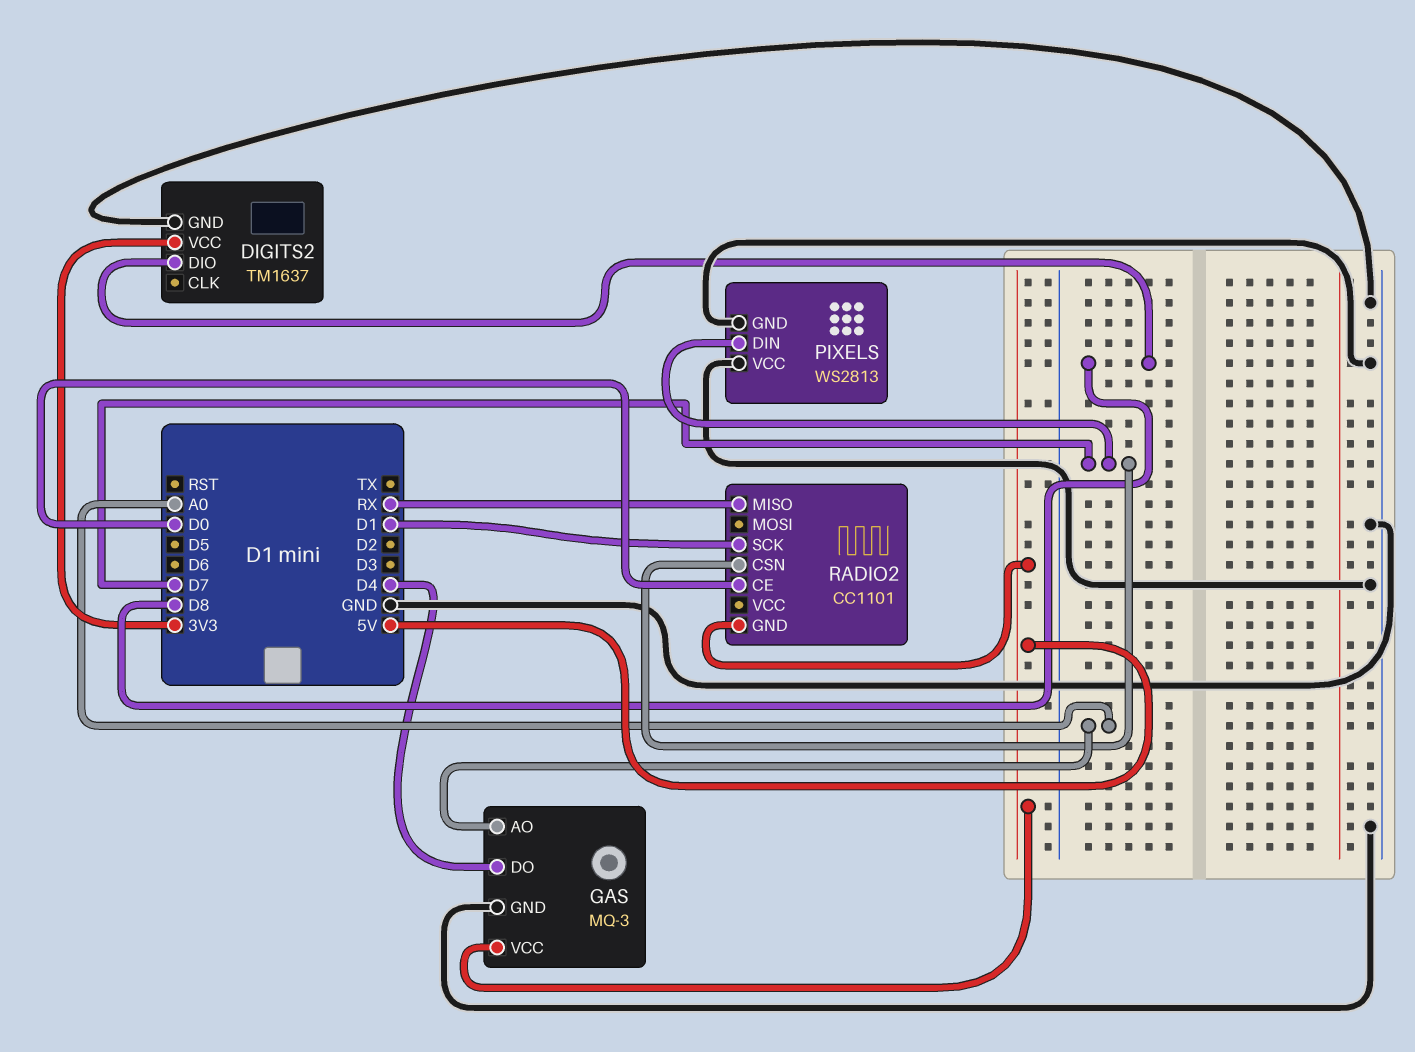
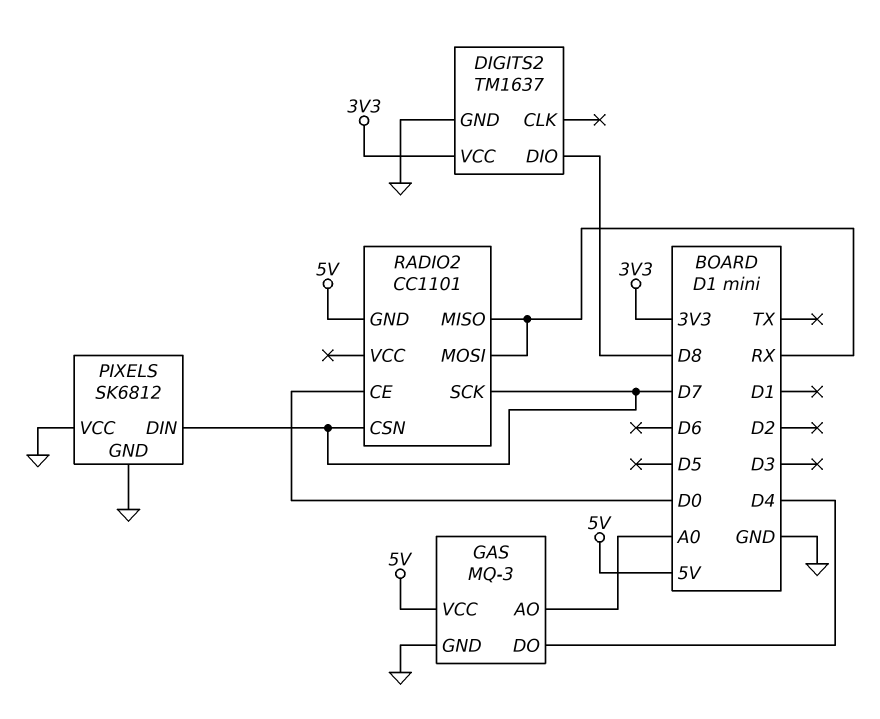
PIXELS: WS2813 -> SK6812
RADIO2 pin MOSI: none -> RX
RADIO2 pin SCK: D1 -> D7

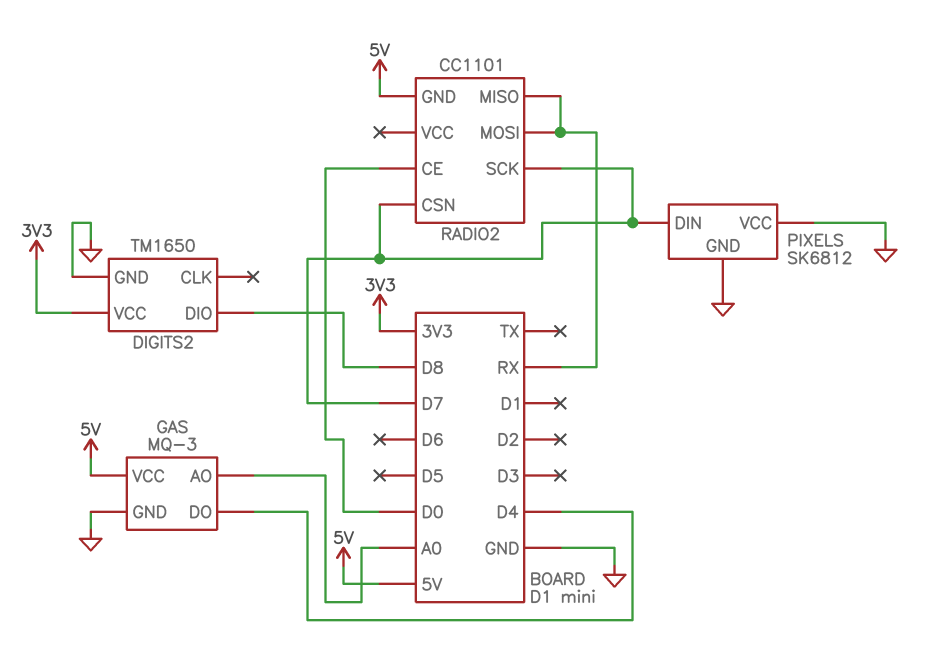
DIGITS2: TM1637 -> TM1650

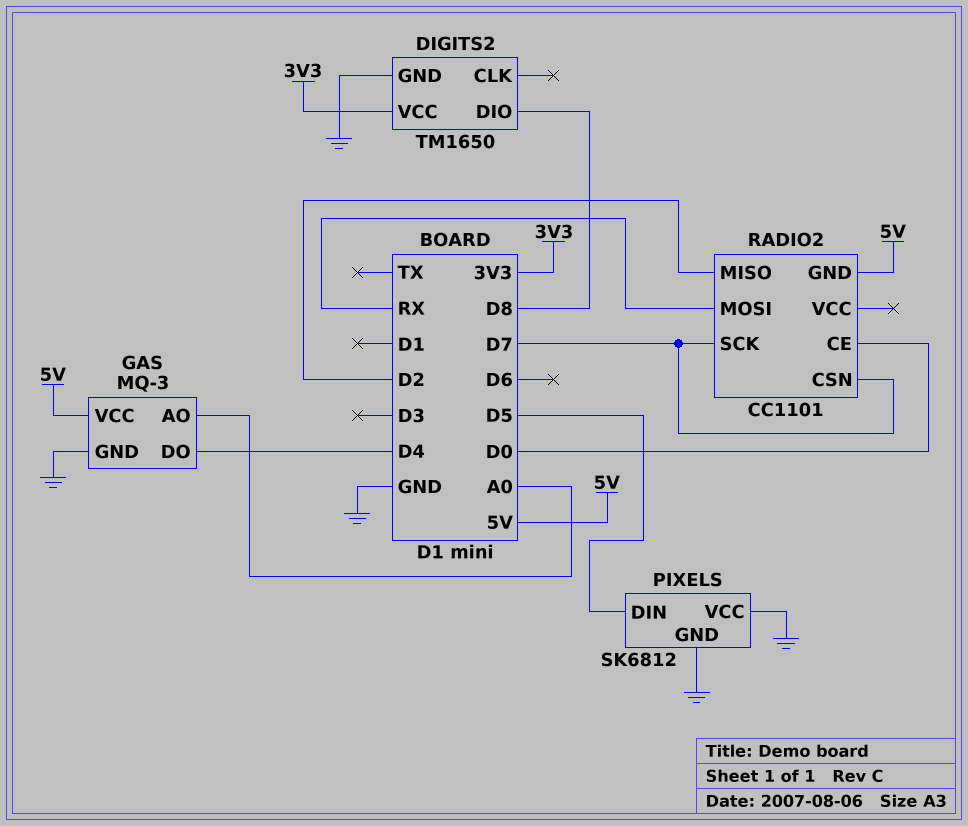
PIXELS pin DIN: D7 -> D5
RADIO2 pin MISO: RX -> D2

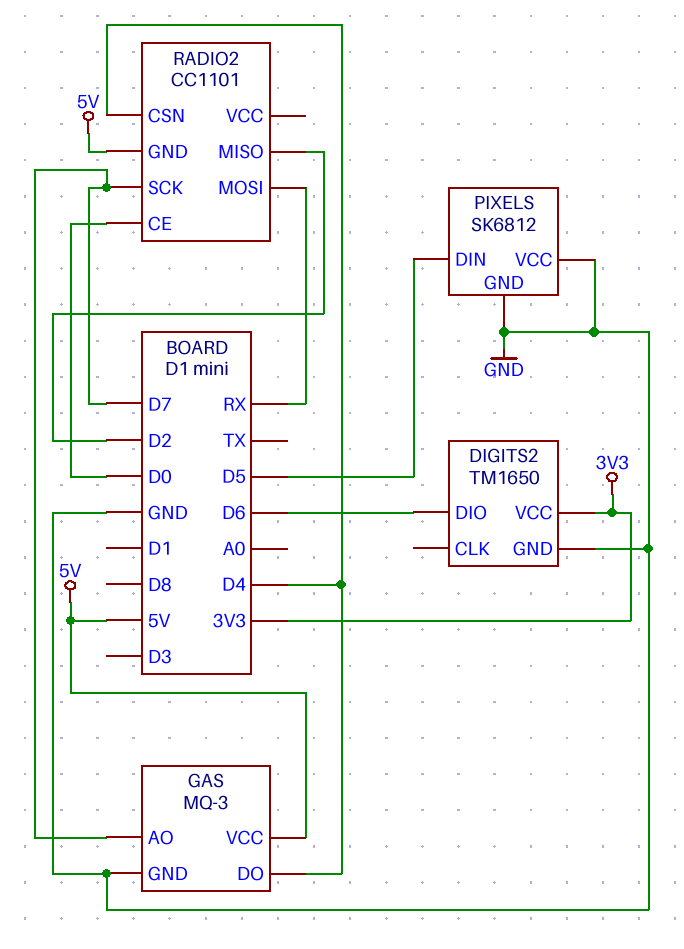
DIGITS2 pin DIO: D8 -> D6
GAS pin AO: A0 -> D7
RADIO2 pin CSN: D7 -> D4

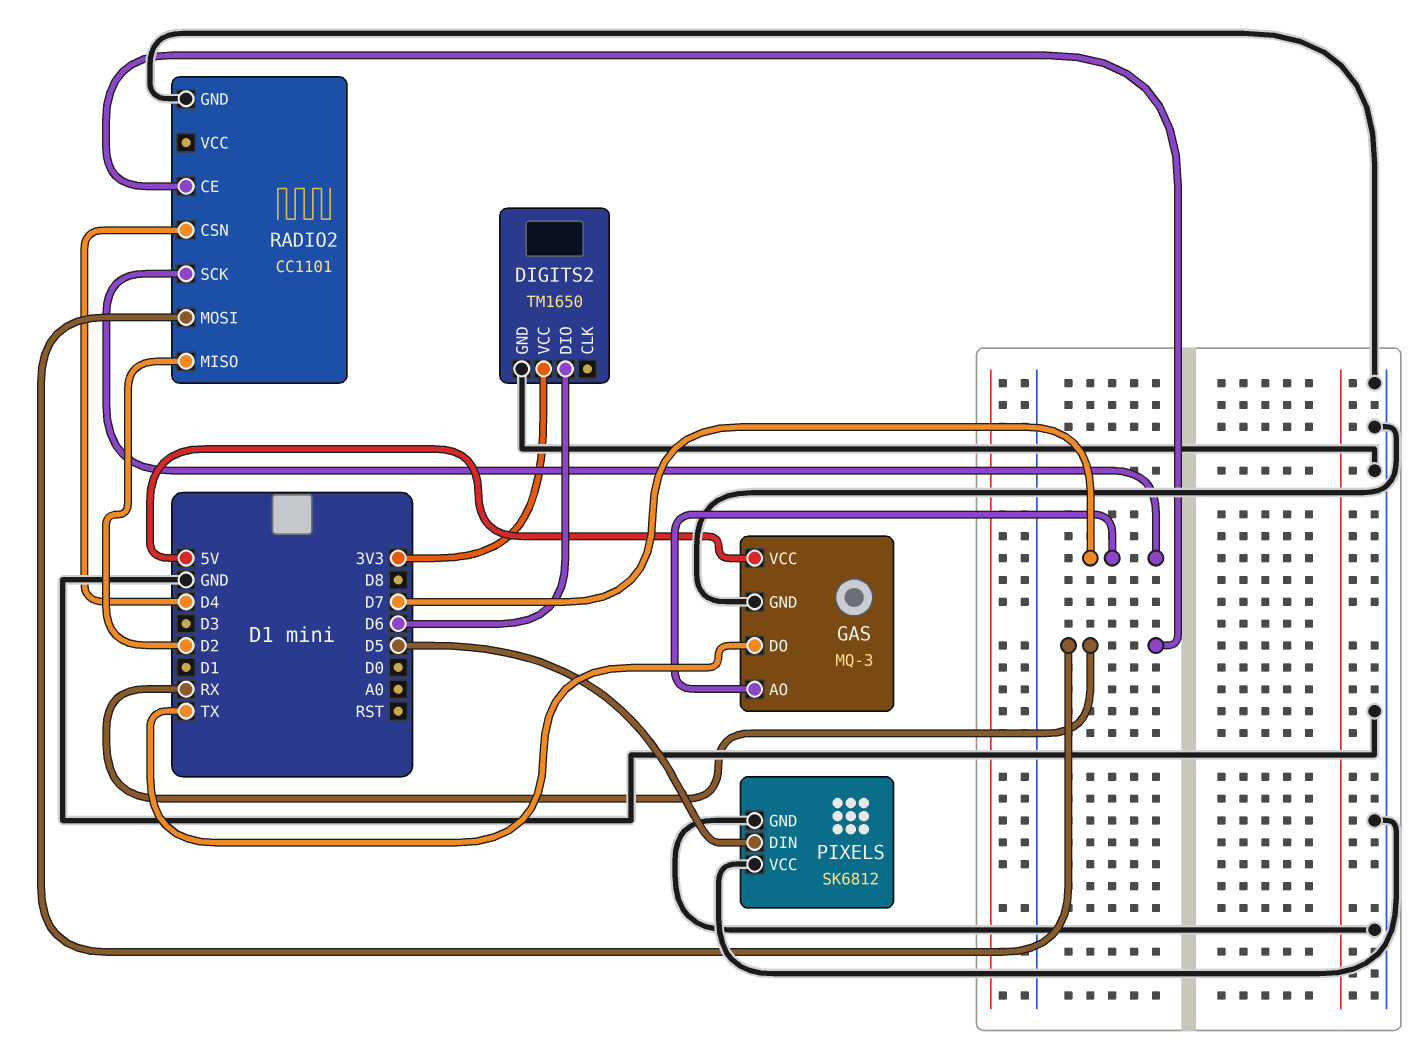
GAS pin DO: D4 -> TX
RADIO2 pin CE: D0 -> RX
RADIO2 pin GND: 5V -> GND

